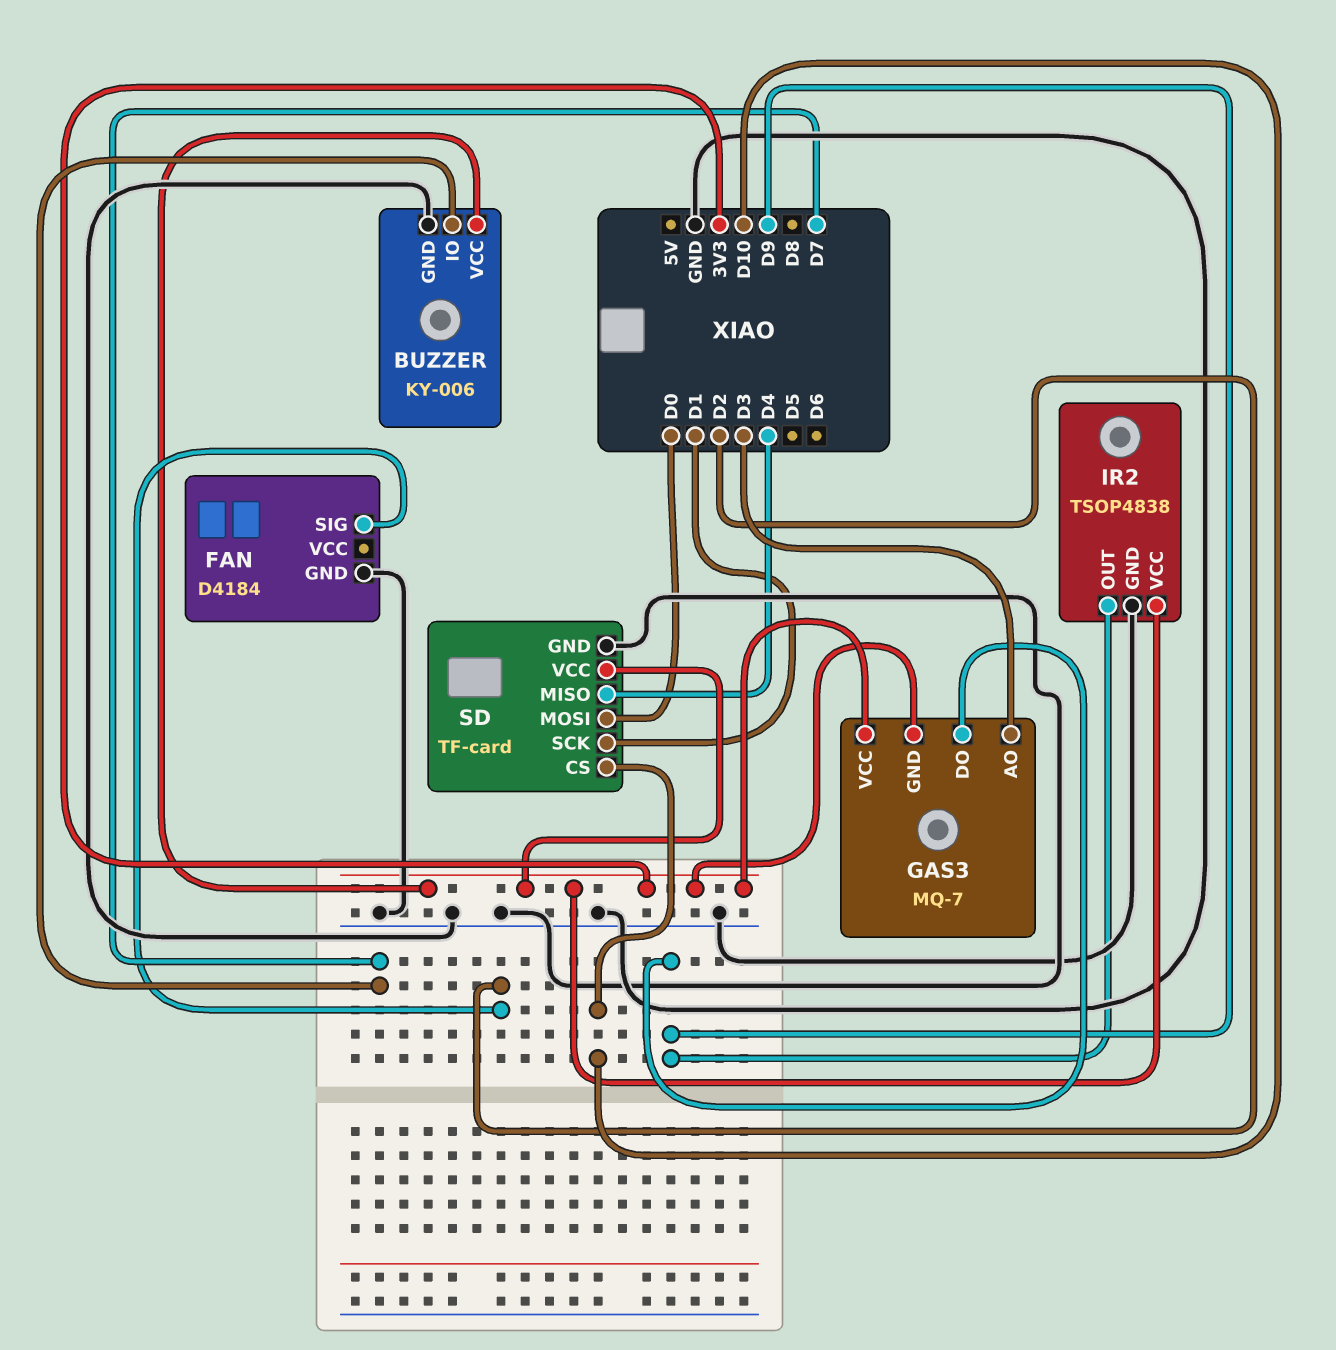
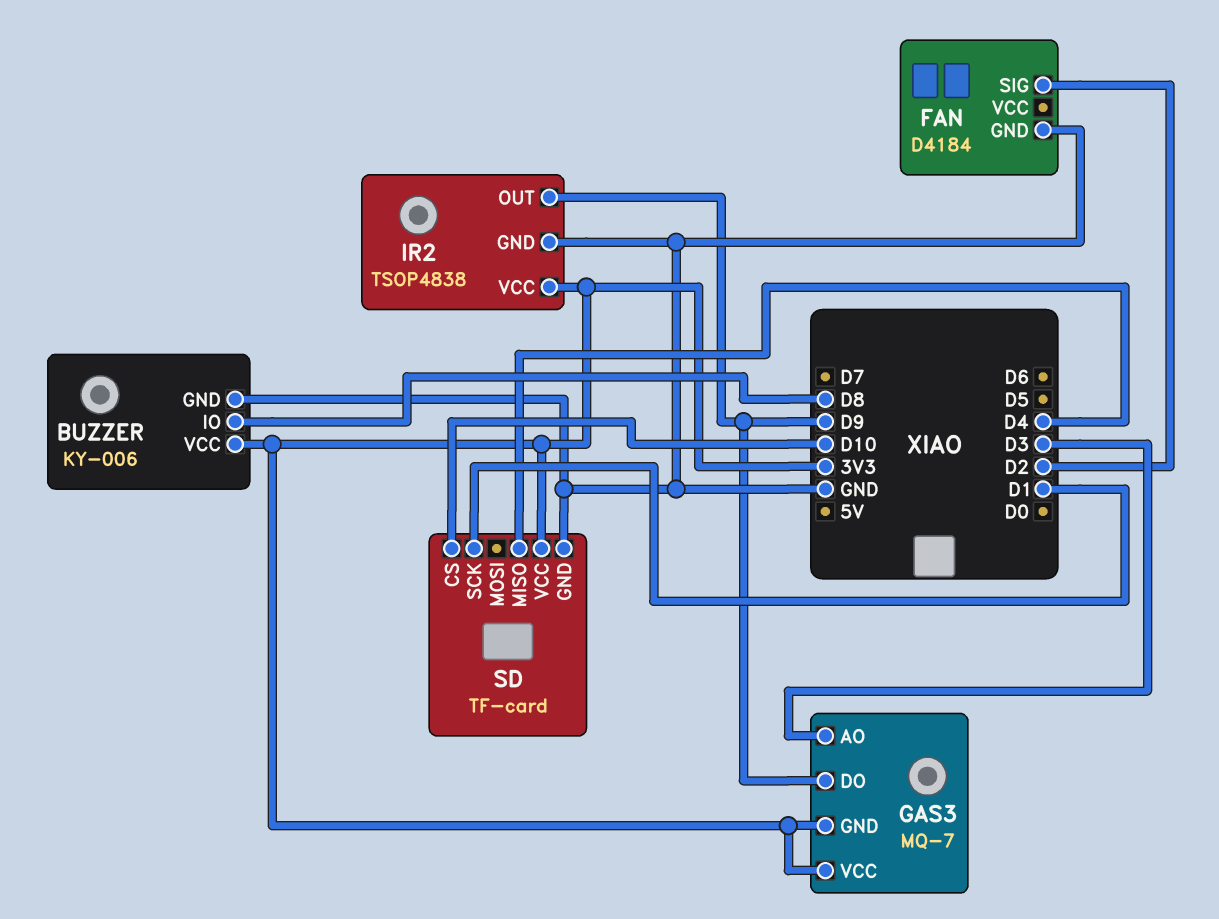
BUZZER pin IO: D7 -> D8
SD pin MOSI: D0 -> none

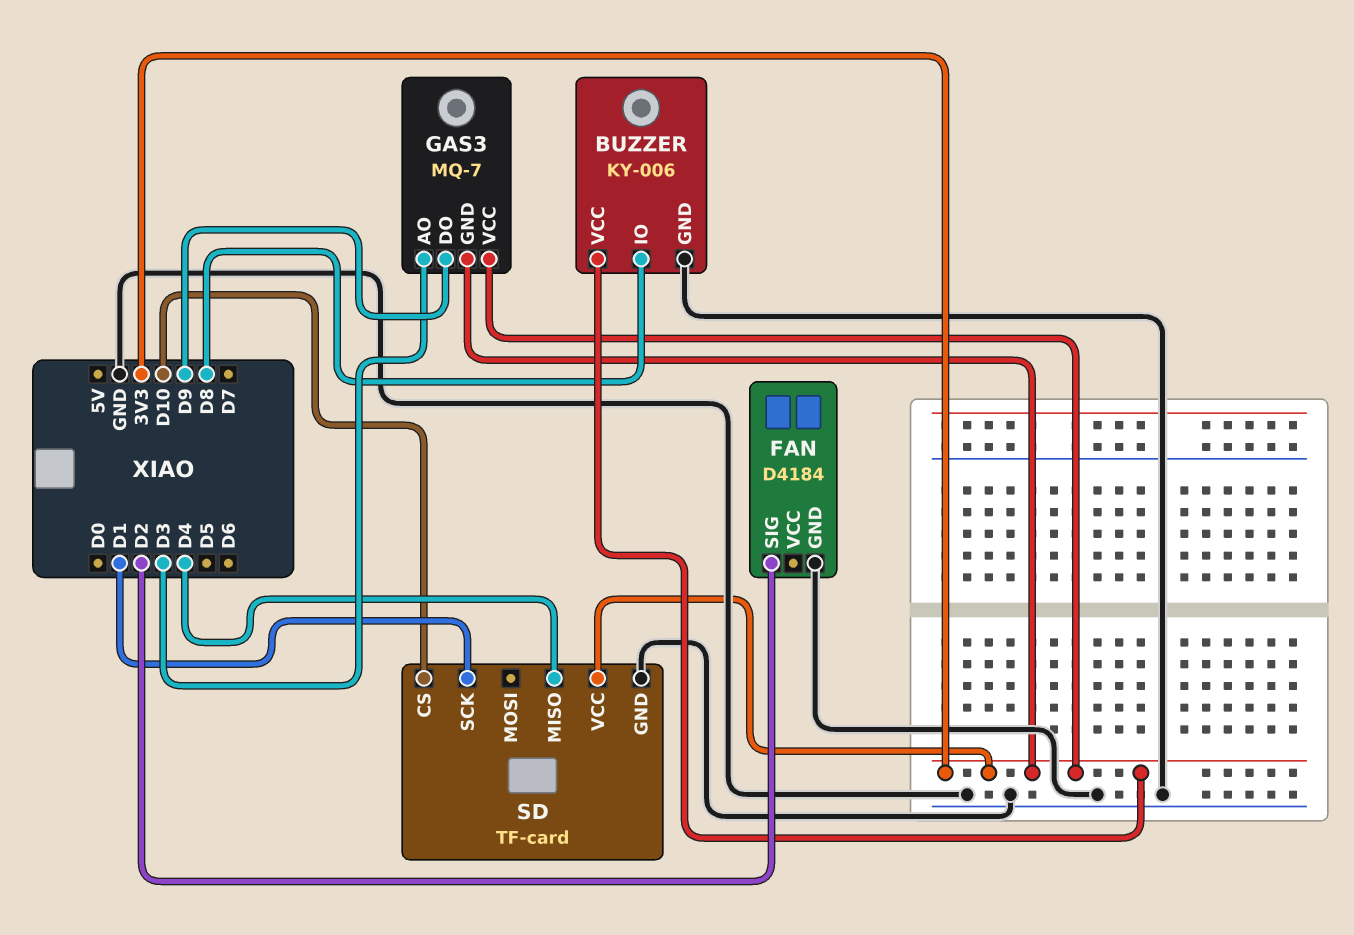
IR2: TSOP4838 -> none
IR2 pin GND: GND -> none
IR2 pin OUT: D9 -> none
IR2 pin VCC: 3V3 -> none

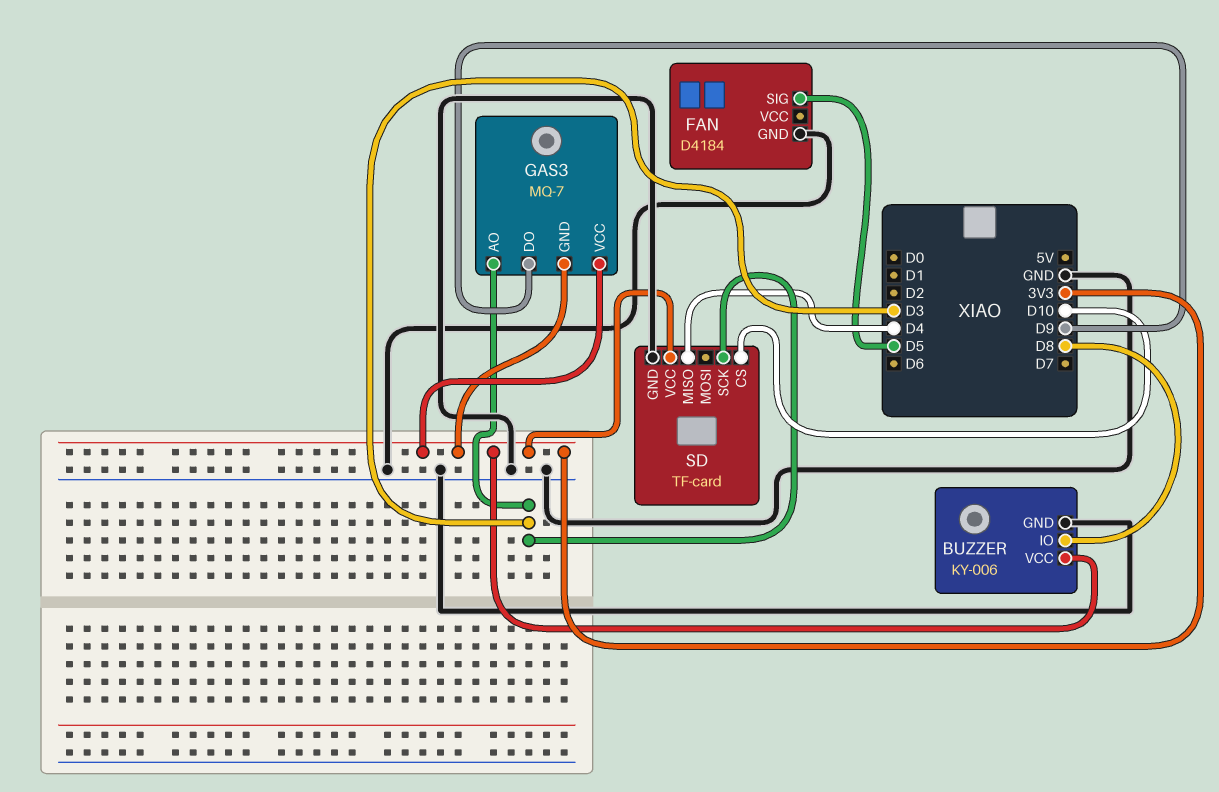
FAN pin SIG: D2 -> D5
SD pin SCK: D1 -> D3

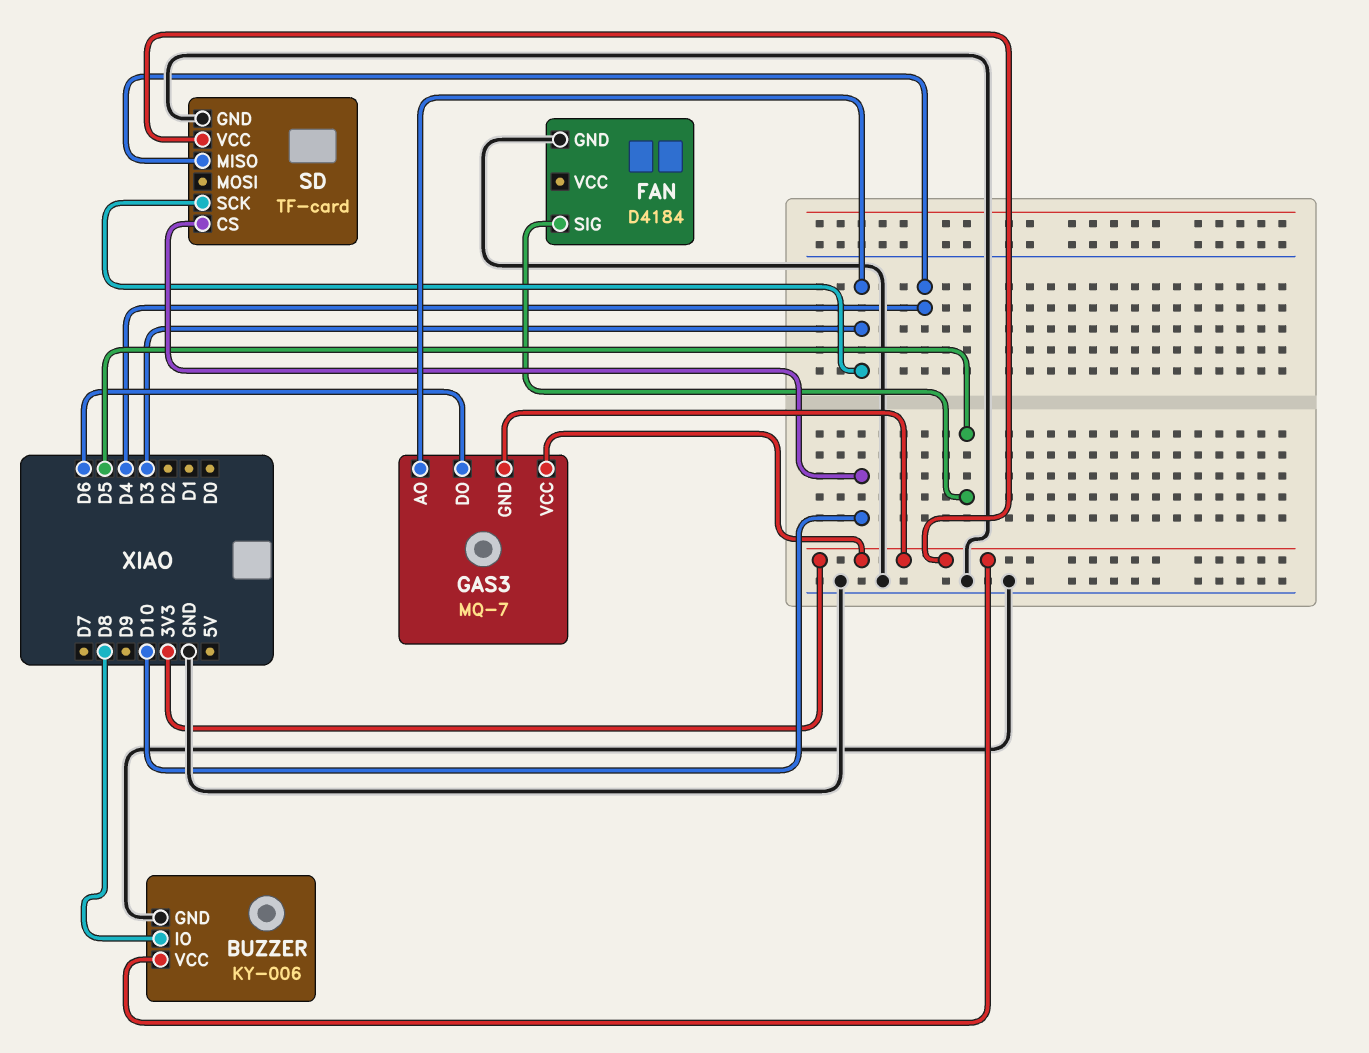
GAS3 pin DO: D9 -> D6

